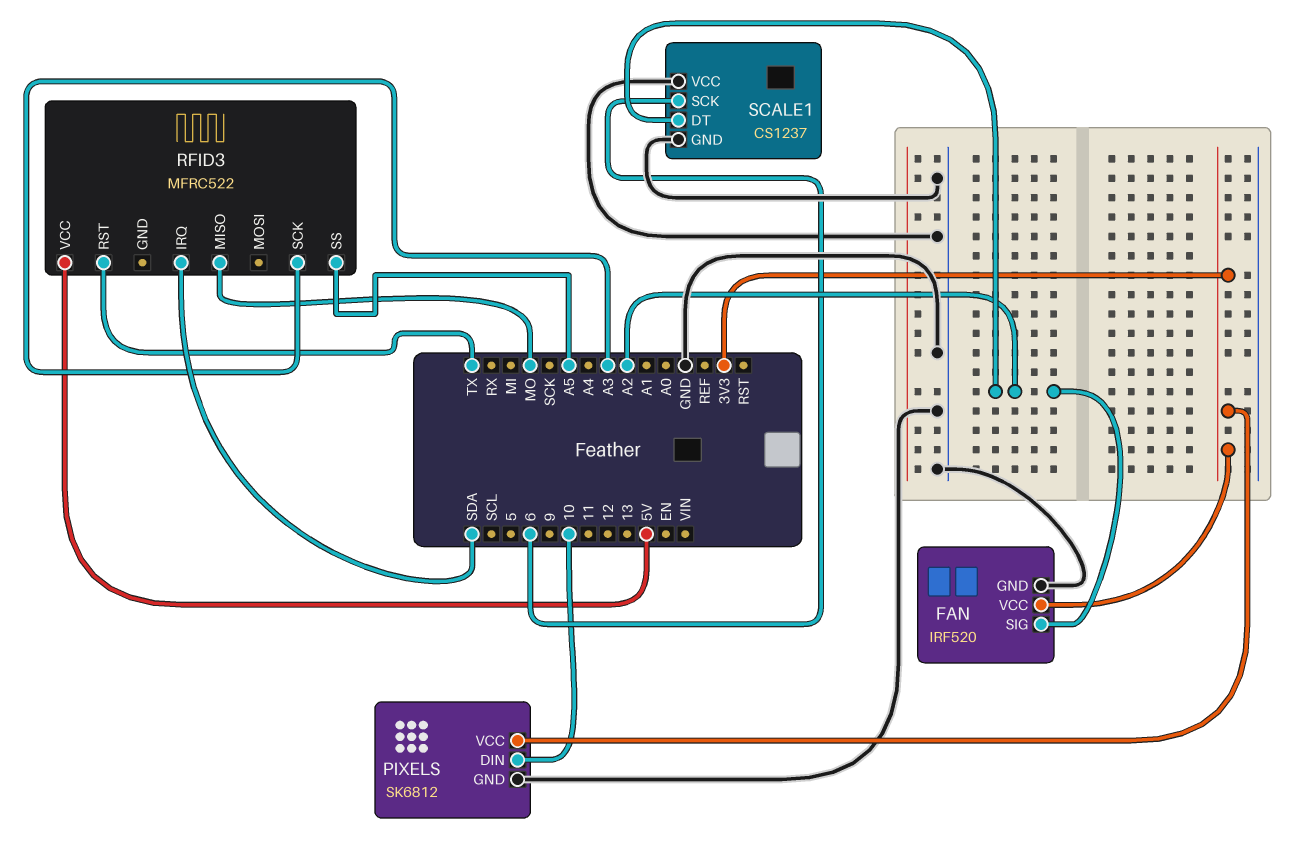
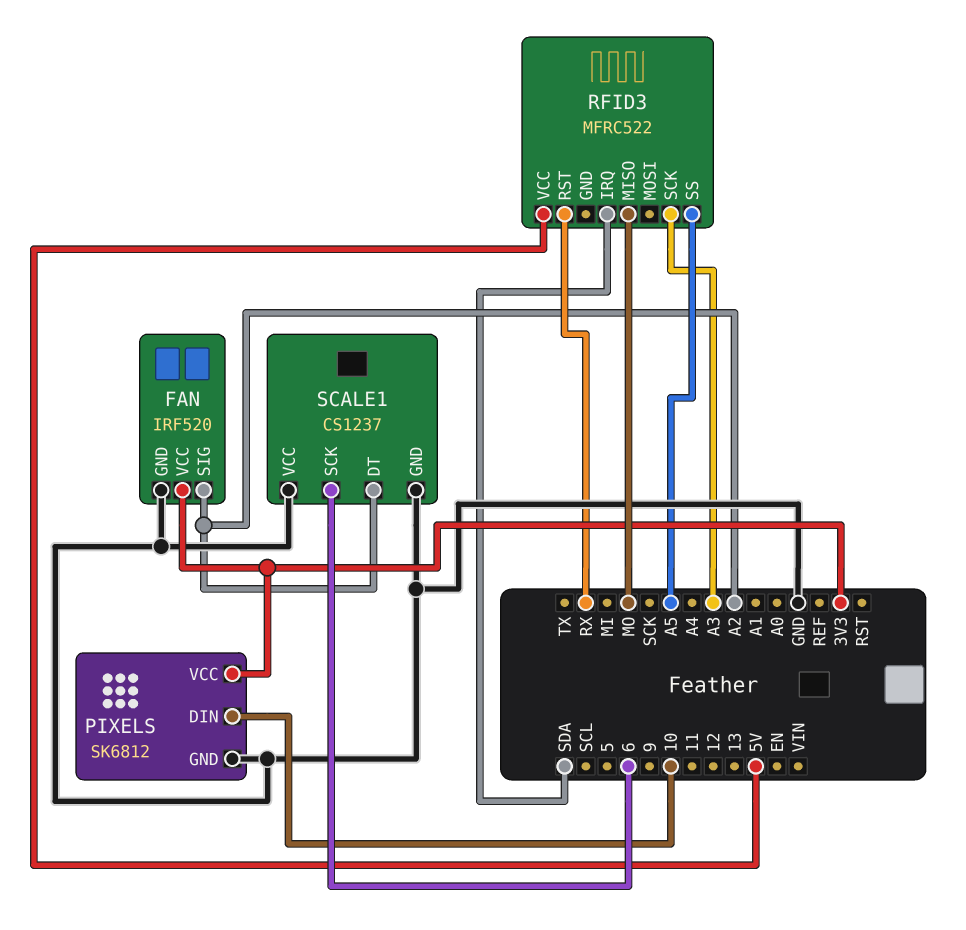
RFID3 pin RST: TX -> RX

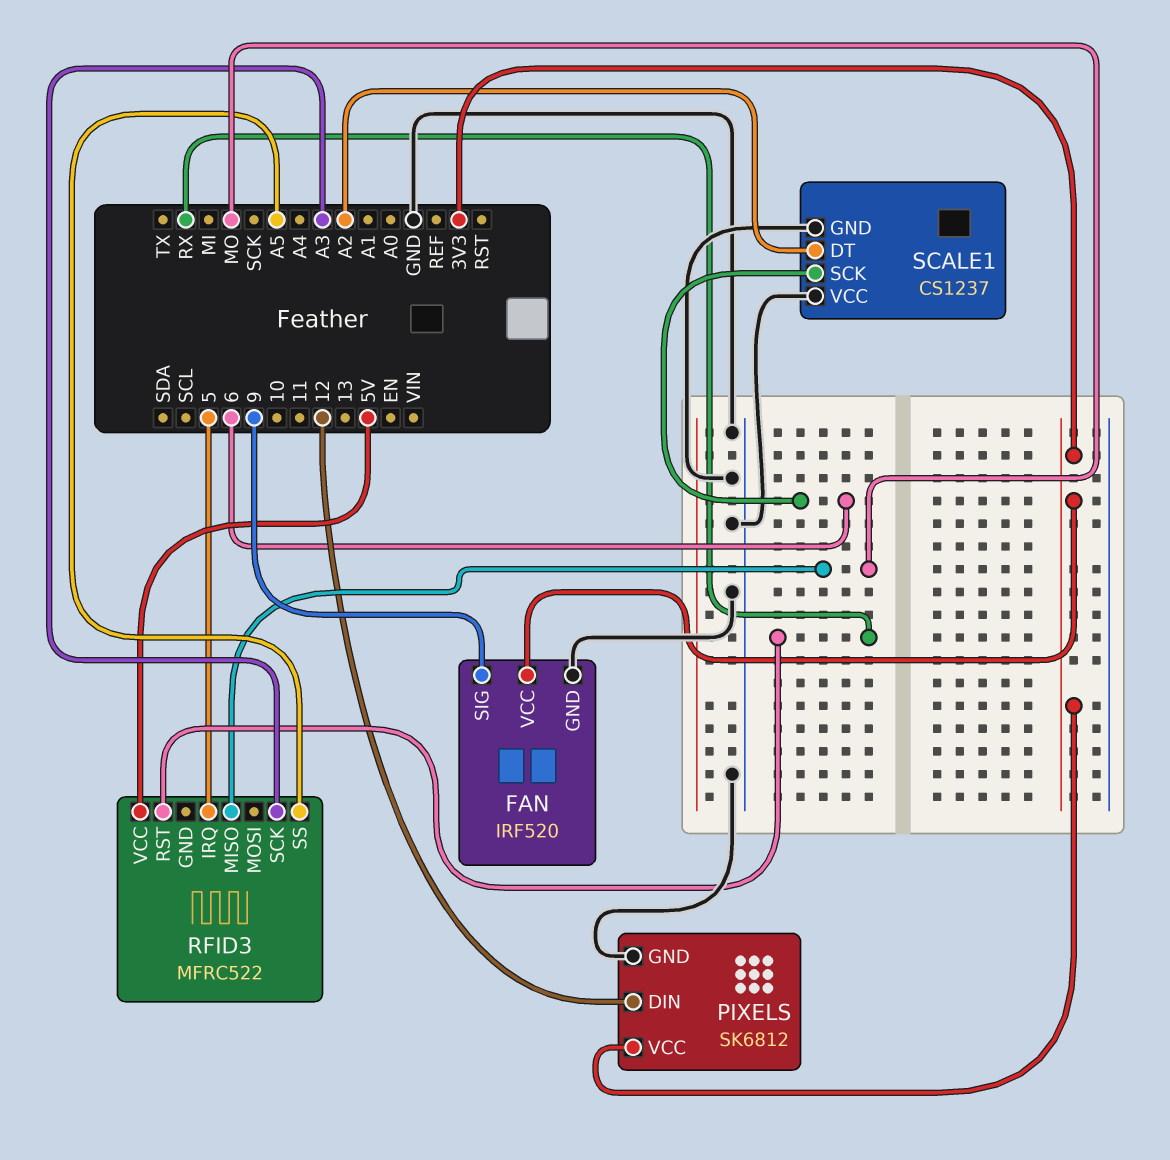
FAN pin SIG: A2 -> 9
PIXELS pin DIN: 10 -> 12
RFID3 pin IRQ: SDA -> 5

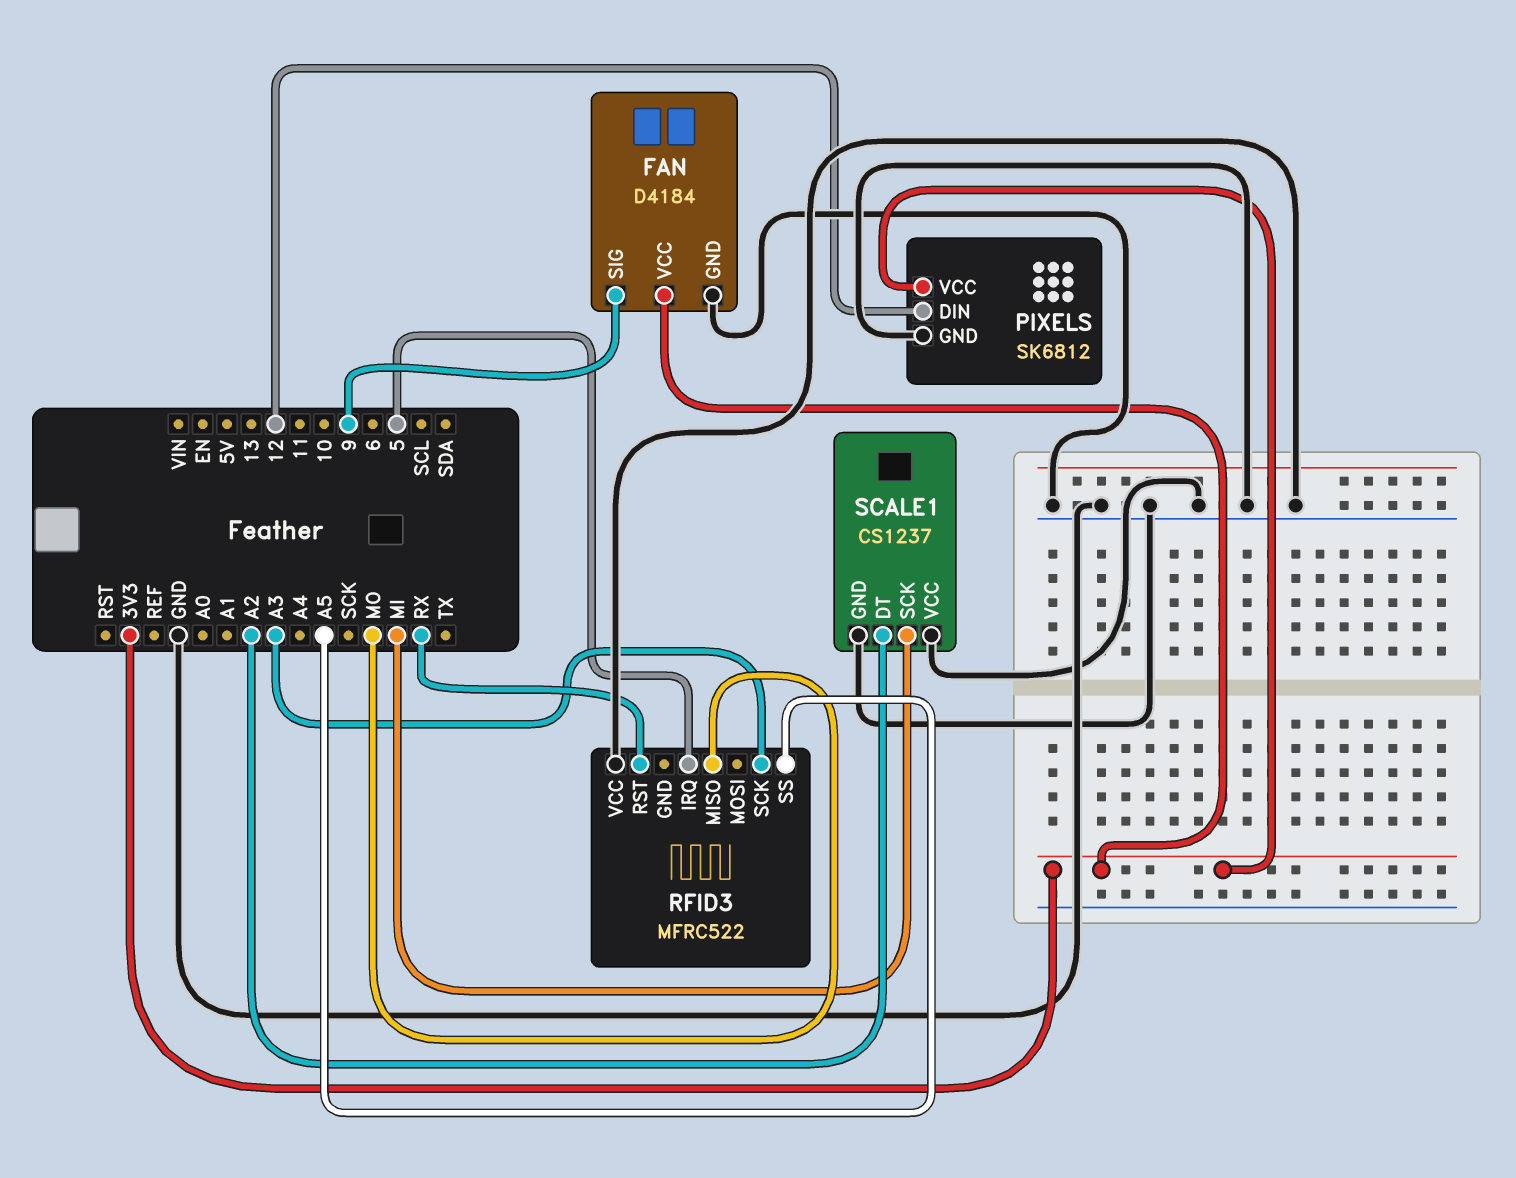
FAN: IRF520 -> D4184
RFID3 pin VCC: 5V -> GND
SCALE1 pin SCK: 6 -> MI

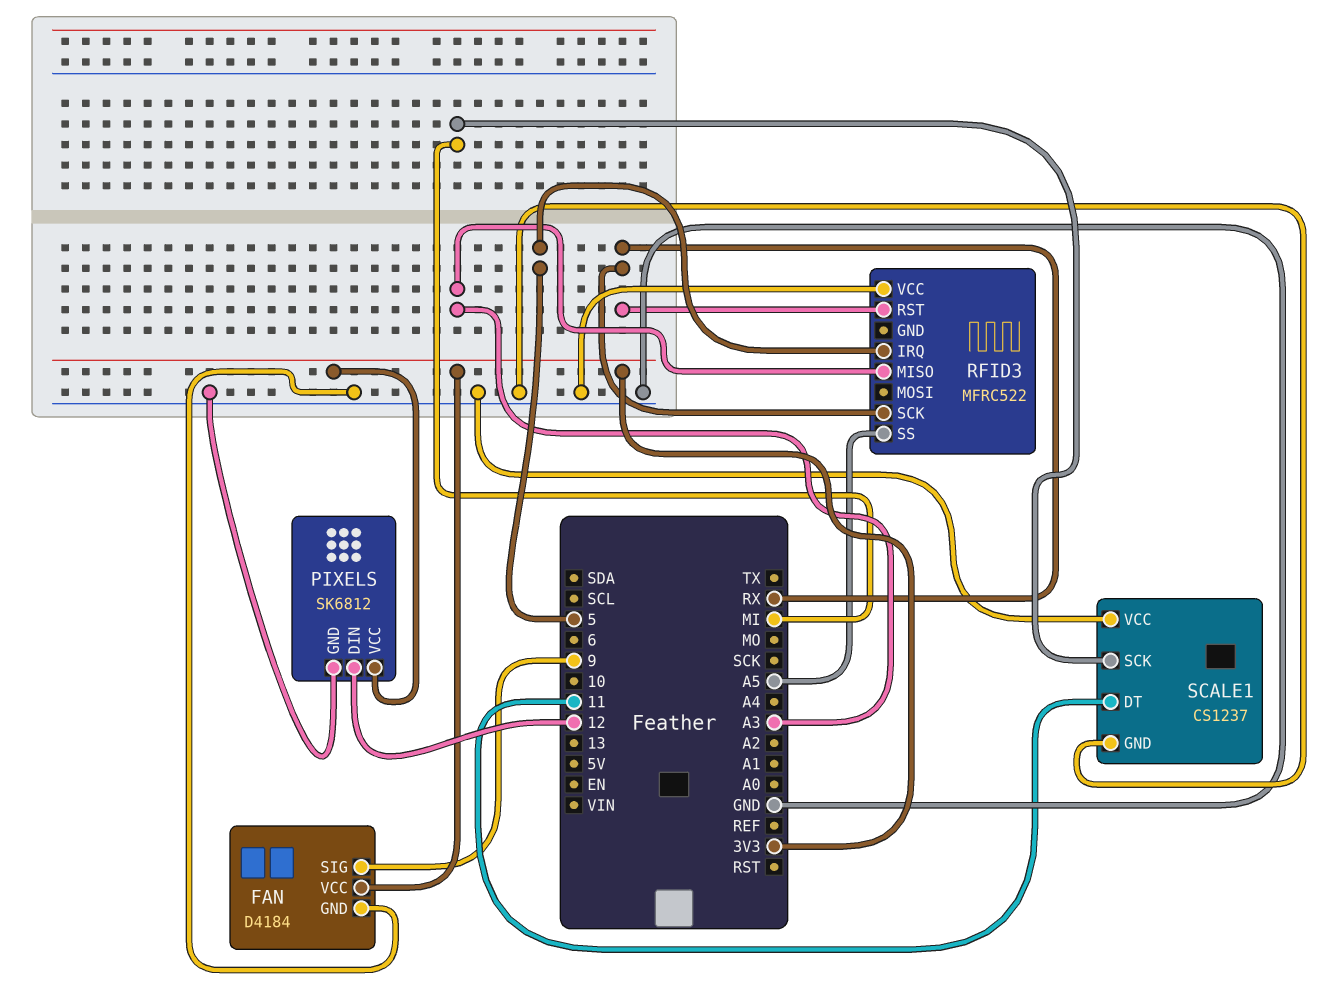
RFID3 pin MISO: MO -> A3
RFID3 pin SCK: A3 -> RX
SCALE1 pin DT: A2 -> 11

